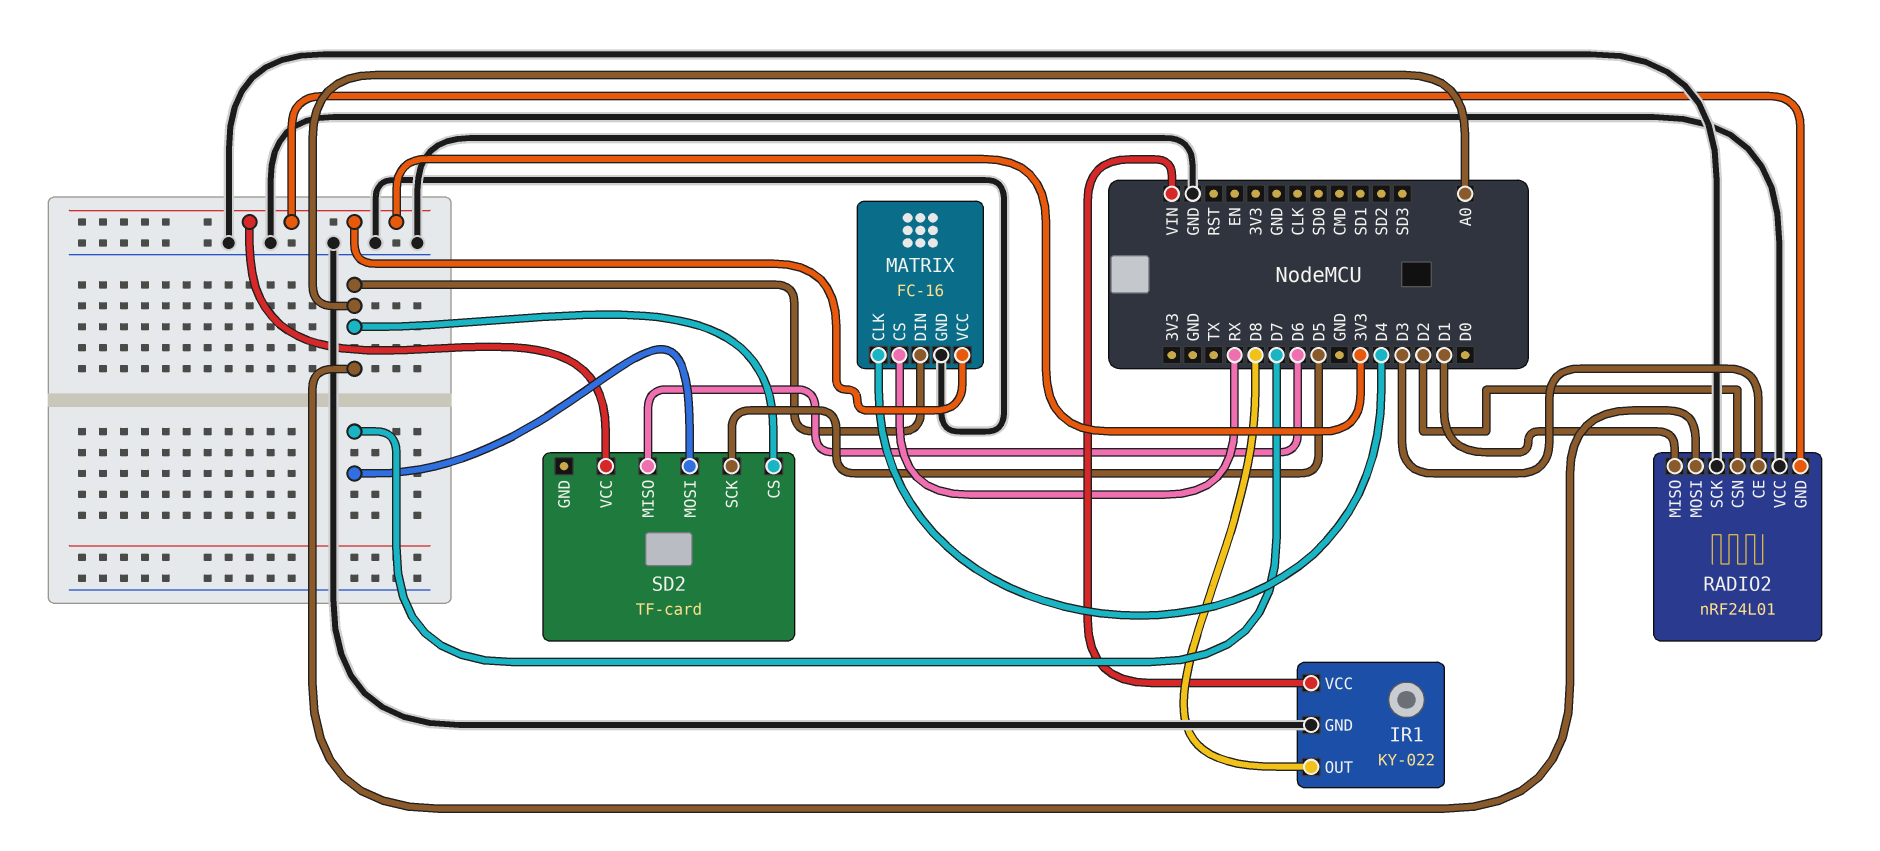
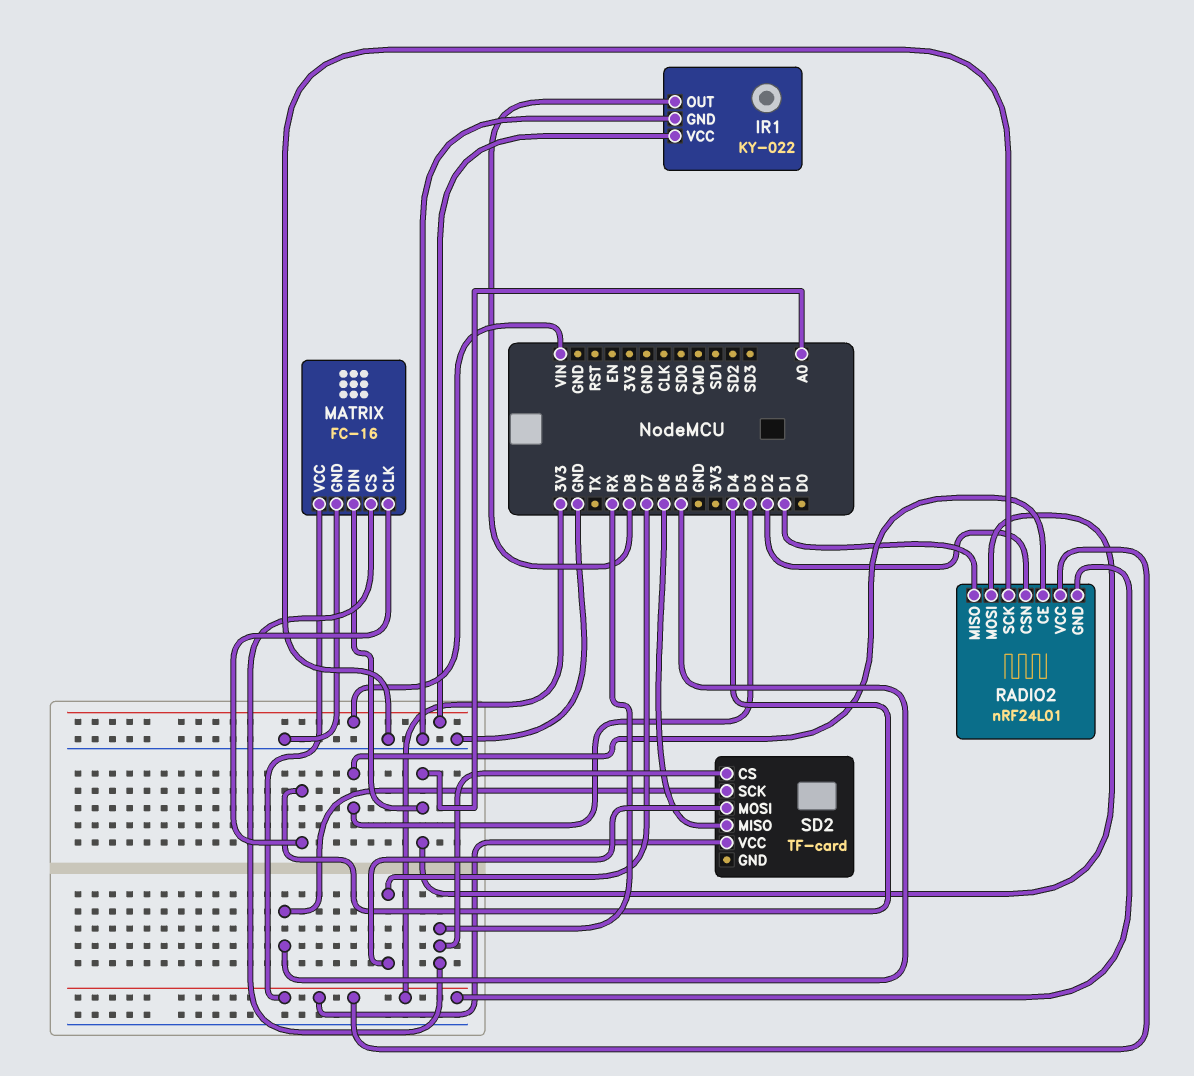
RADIO2 pin VCC: GND -> 3V3
SD2 pin CS: A0 -> RX

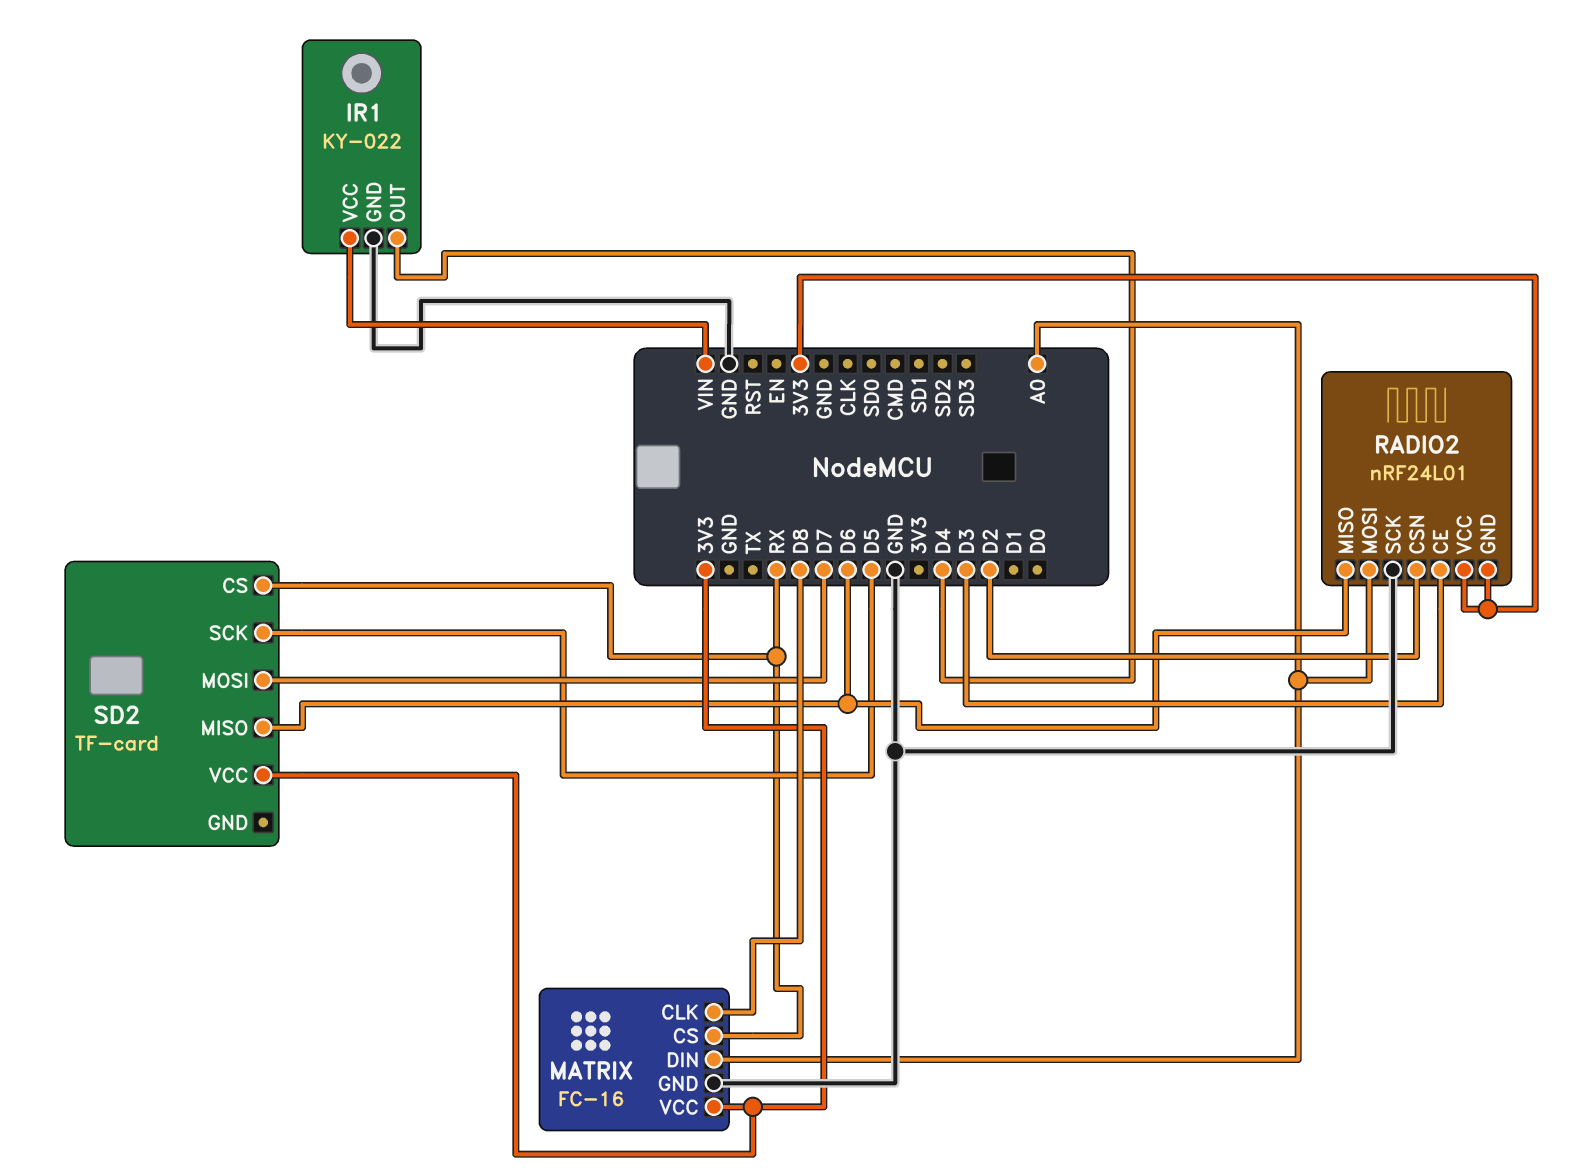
IR1 pin OUT: D8 -> D4
MATRIX pin CLK: D4 -> D8
RADIO2 pin MISO: D1 -> D6

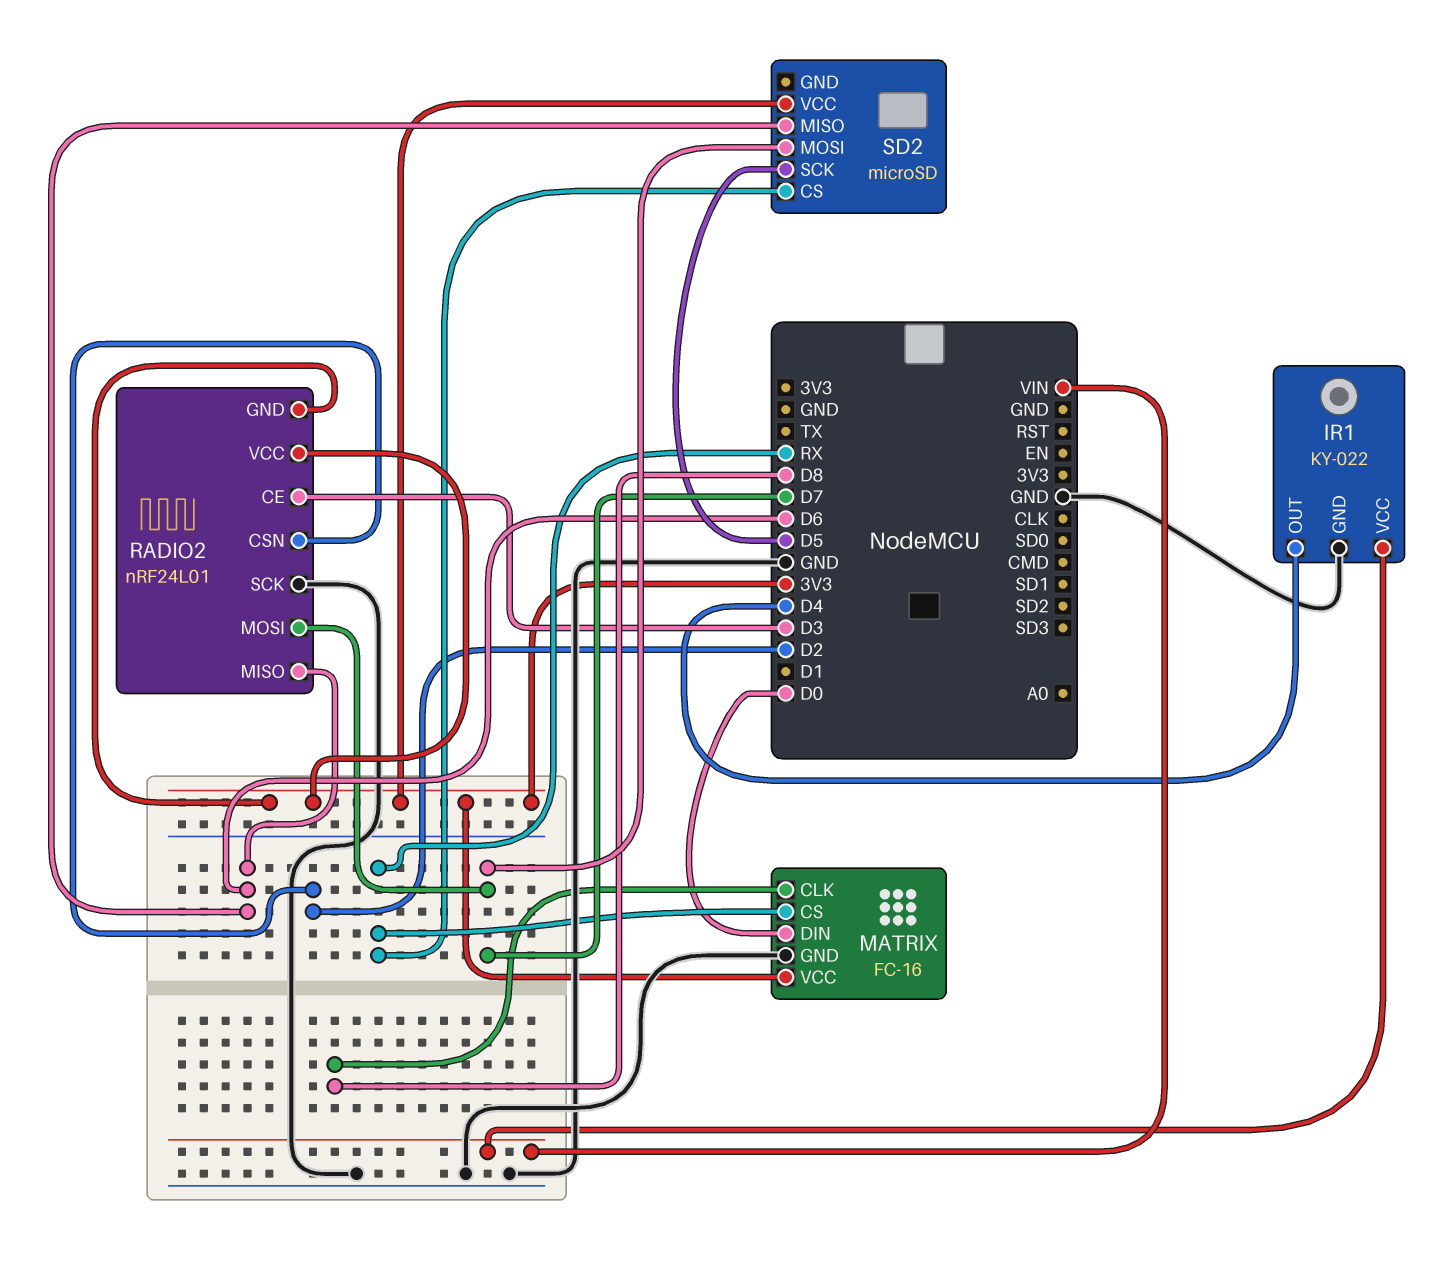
MATRIX pin DIN: A0 -> D0
RADIO2 pin MOSI: A0 -> D7
SD2: TF-card -> microSD

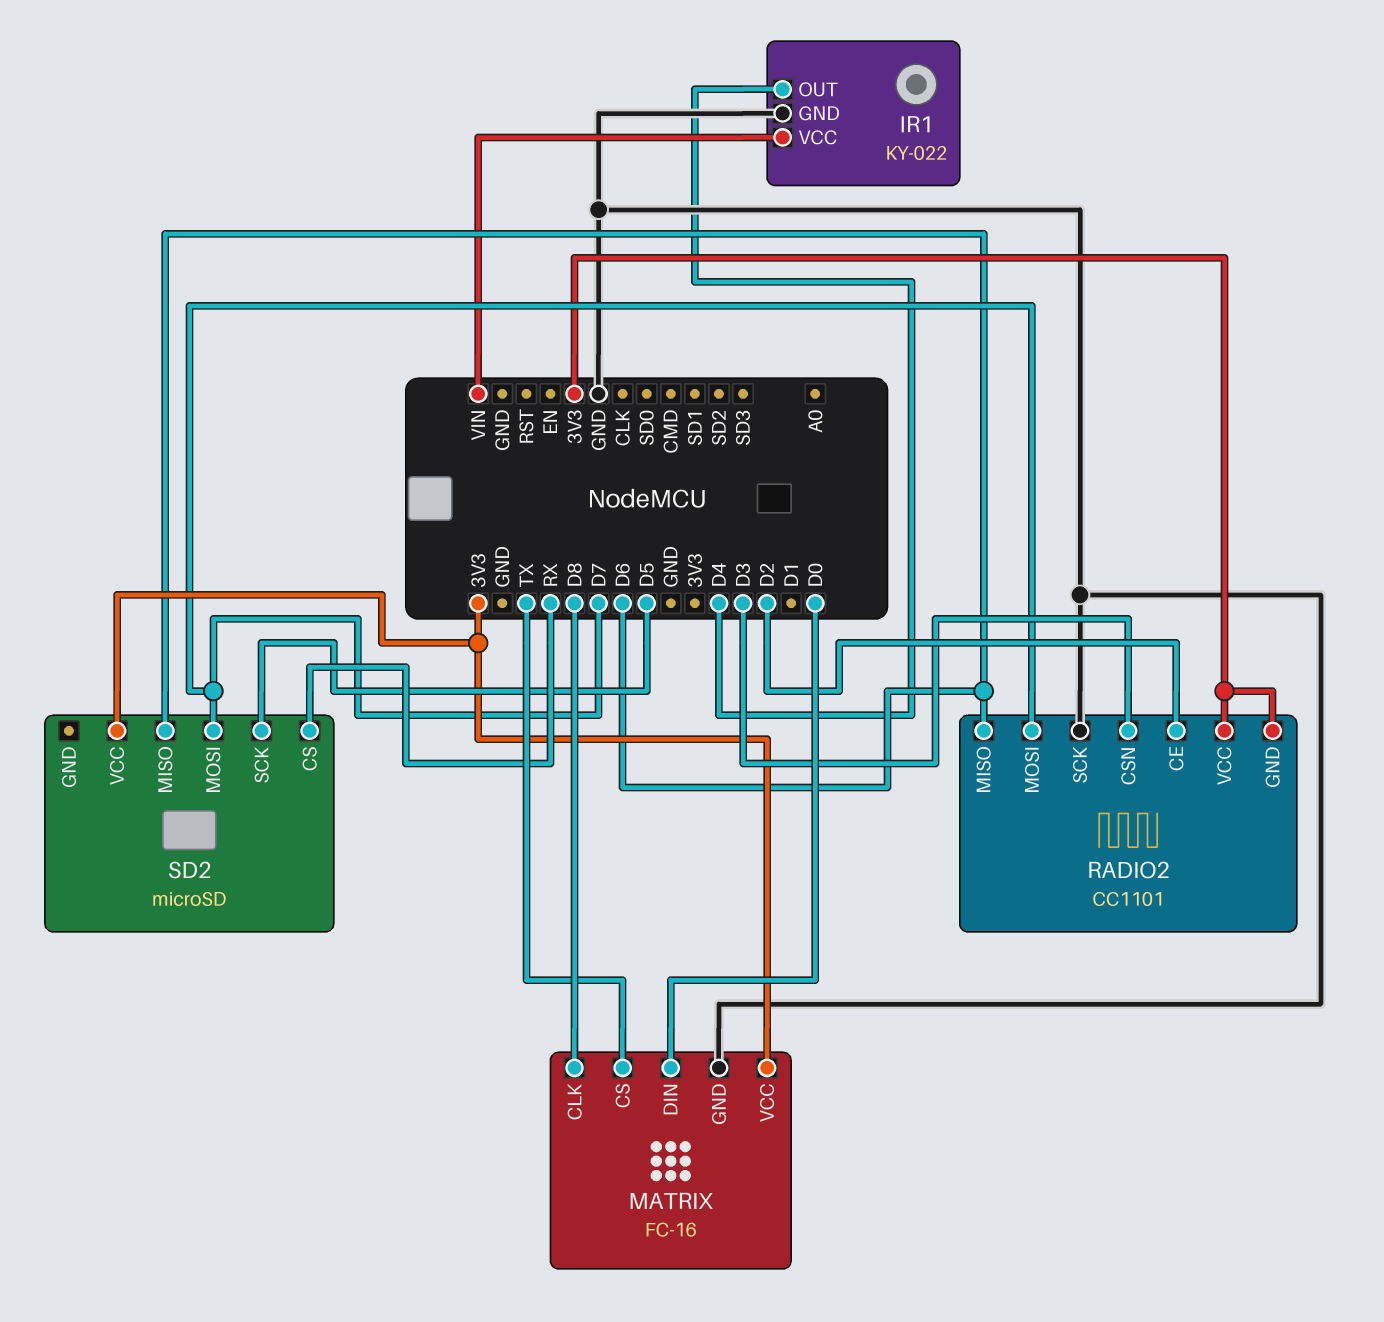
MATRIX pin CS: RX -> TX
RADIO2: nRF24L01 -> CC1101
RADIO2 pin CE: D3 -> D2
RADIO2 pin CSN: D2 -> D3

